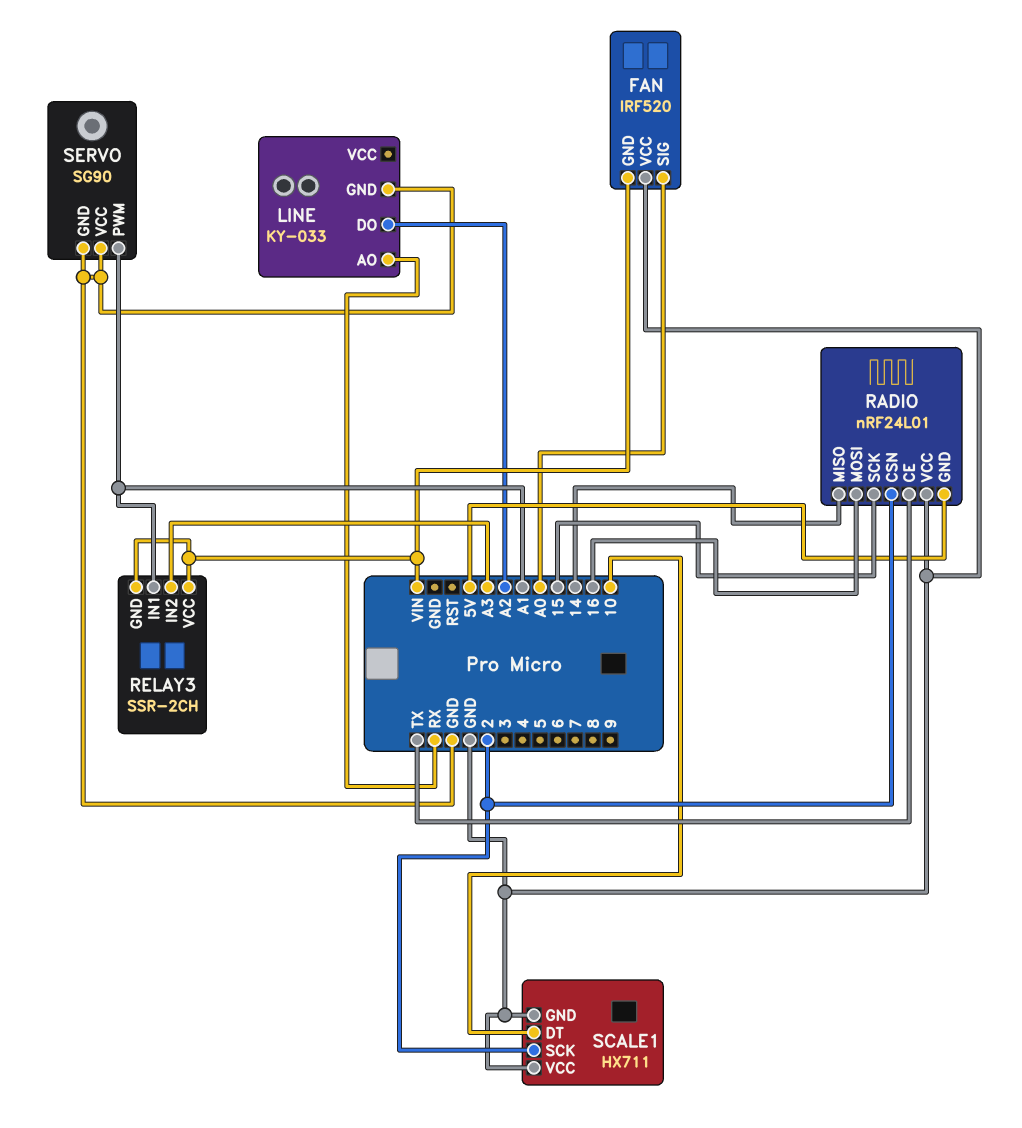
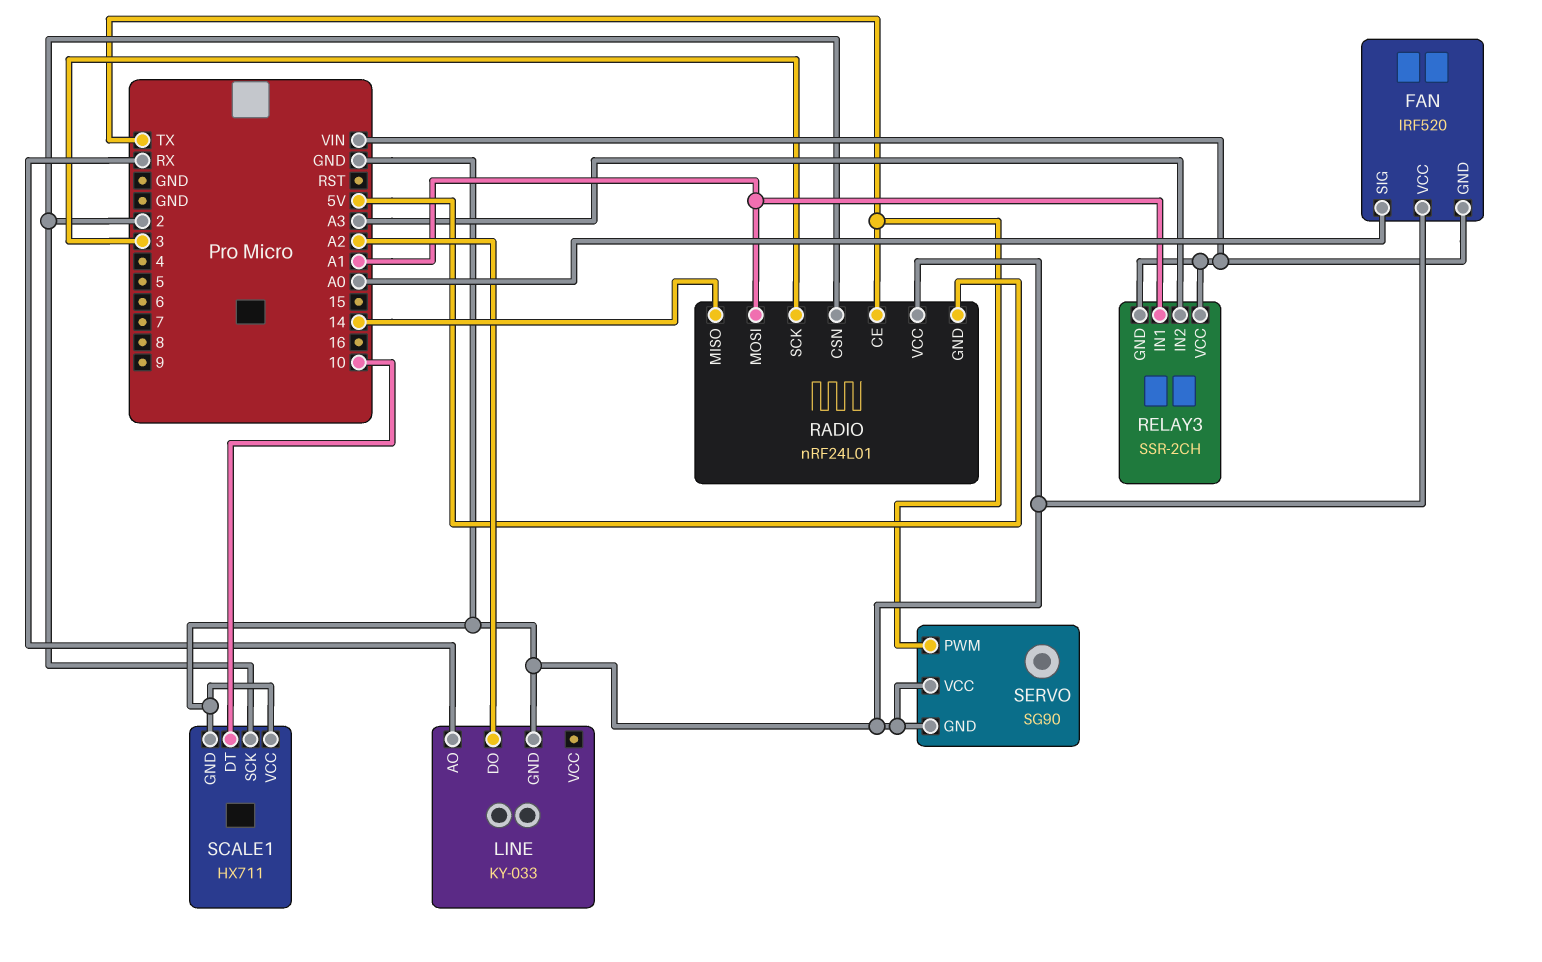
RADIO pin MOSI: 16 -> A1
RADIO pin SCK: 15 -> 3
SERVO pin PWM: A1 -> TX

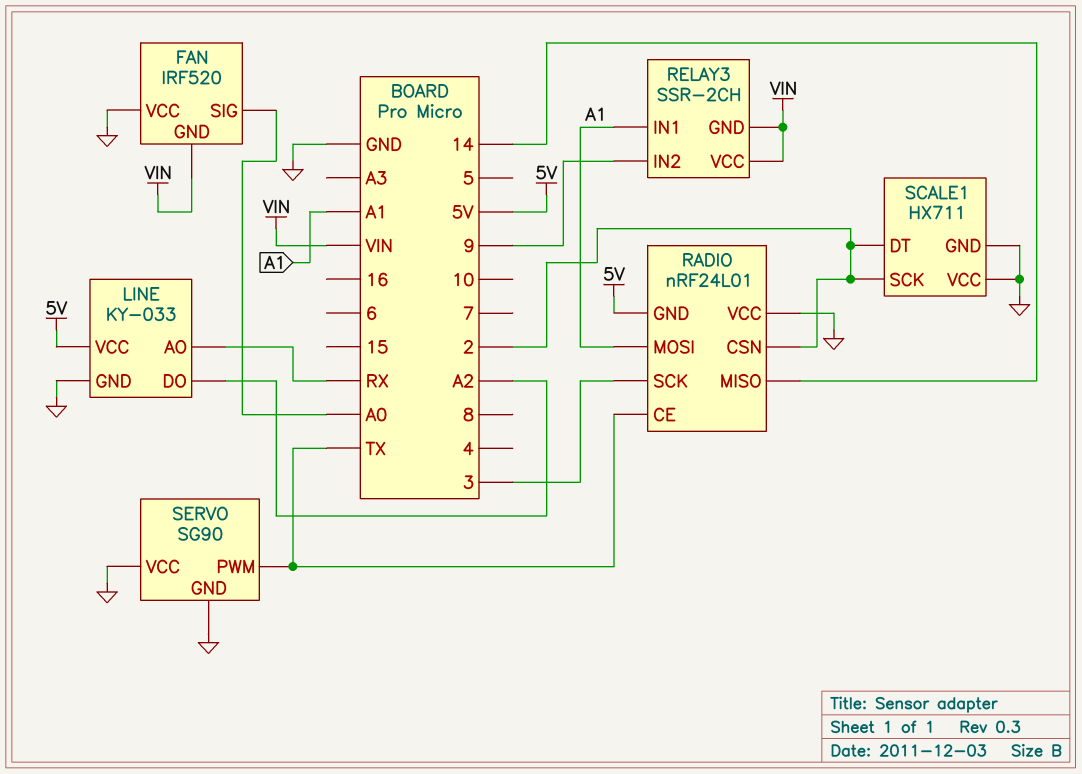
LINE pin VCC: none -> 5V
RELAY3 pin IN2: A3 -> 9
SCALE1 pin DT: 10 -> 2

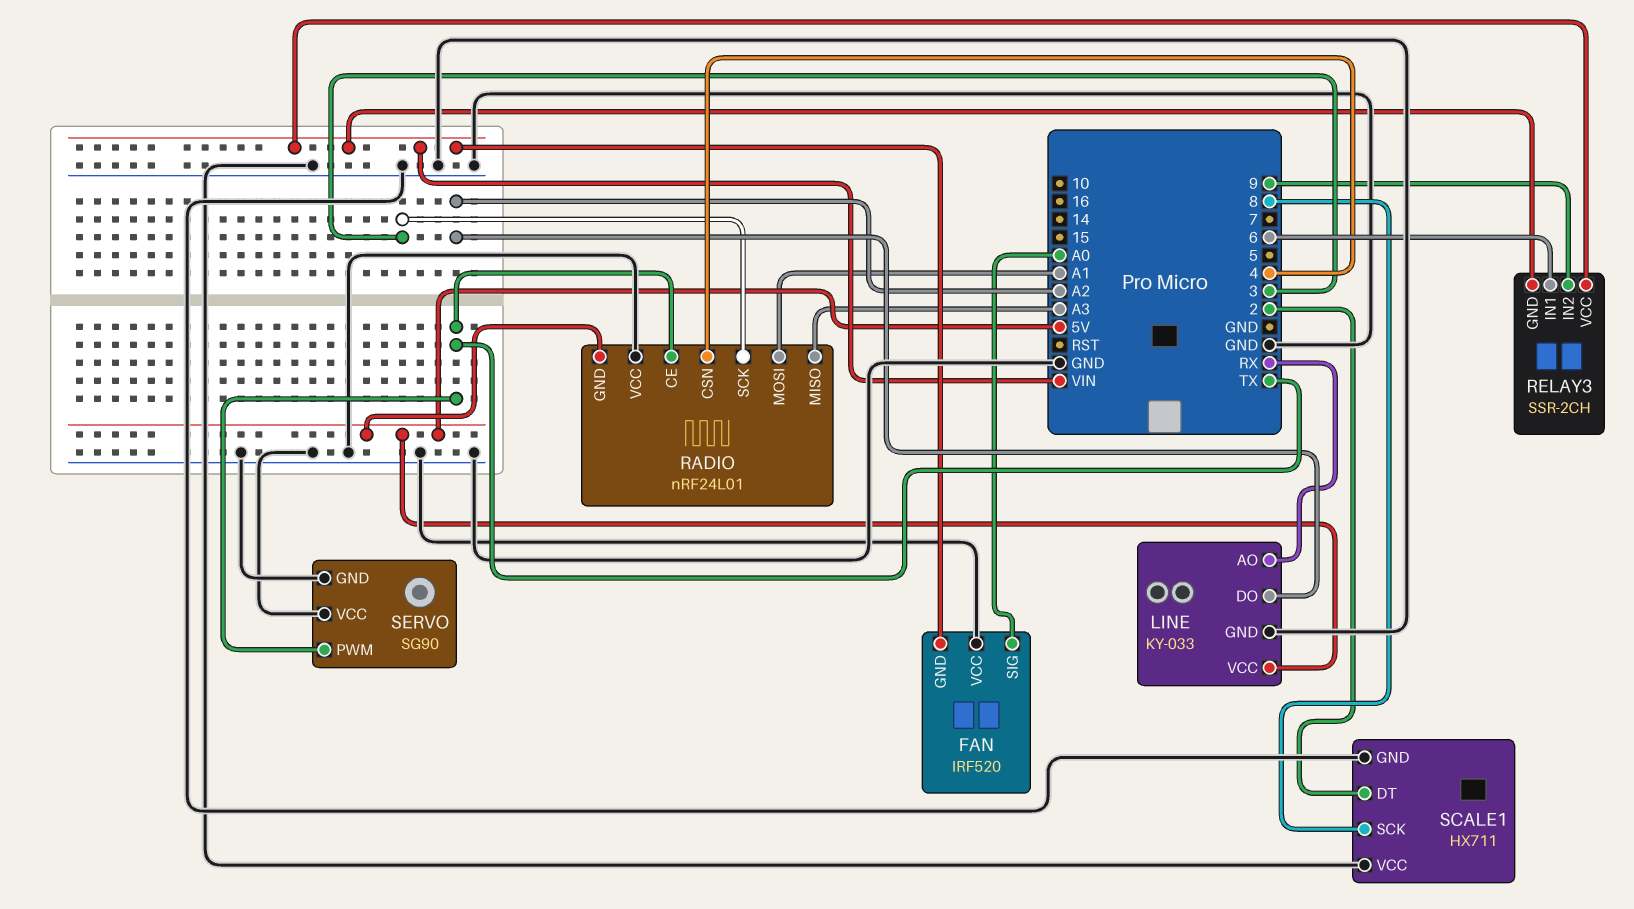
RADIO pin CSN: 2 -> 4
RADIO pin MISO: 14 -> A3
RELAY3 pin IN1: A1 -> 6
SCALE1 pin SCK: 2 -> 8

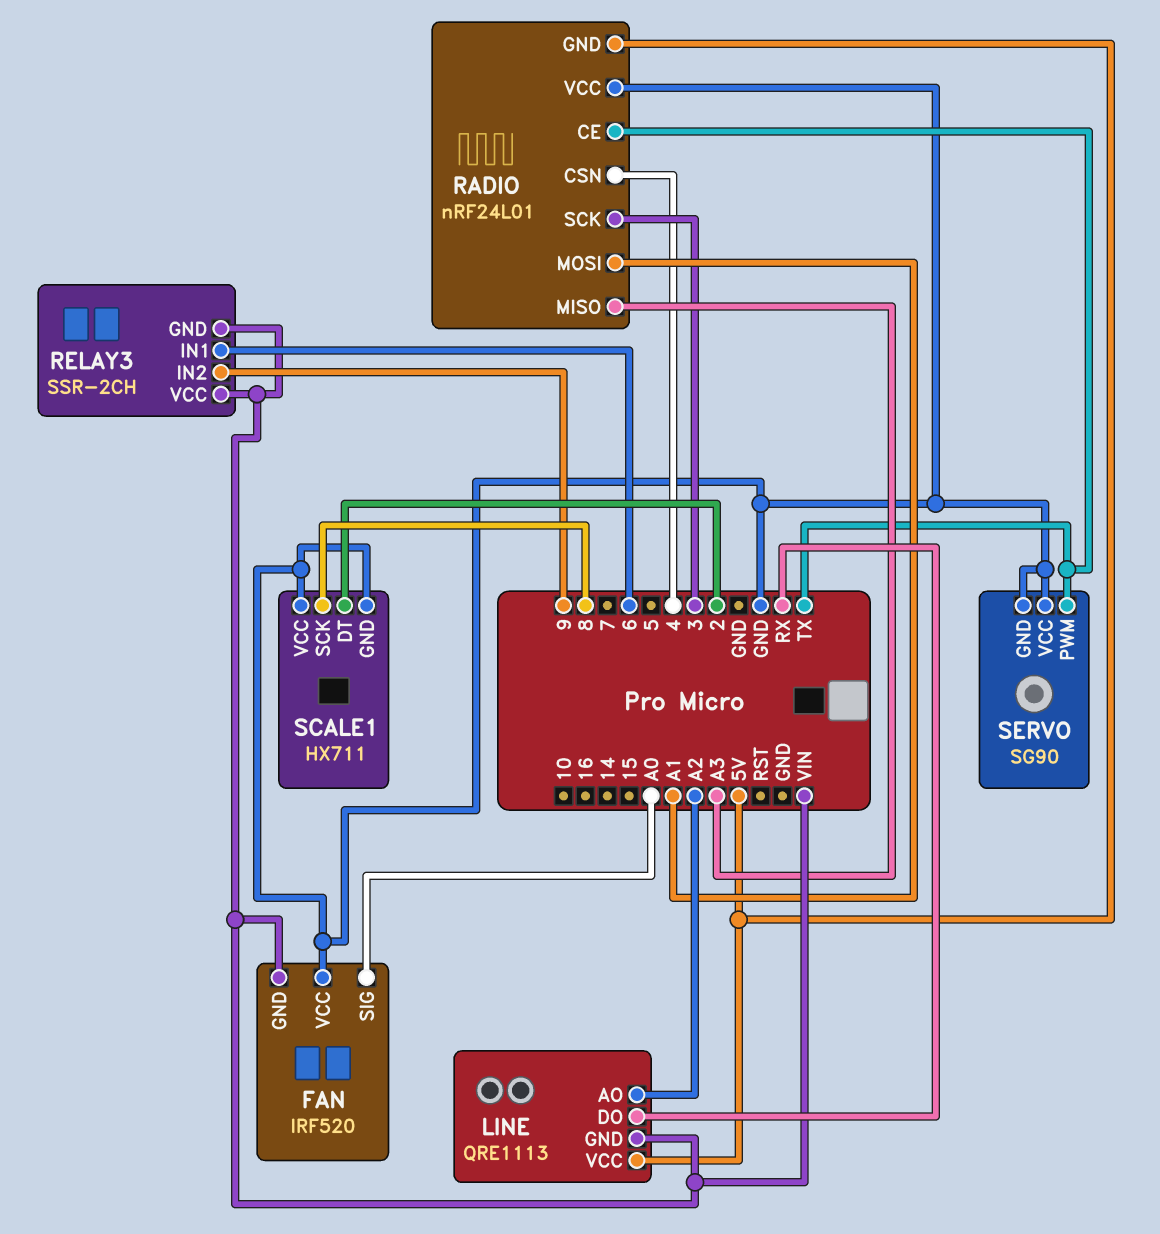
LINE: KY-033 -> QRE1113
LINE pin AO: RX -> A2
LINE pin DO: A2 -> RX
LINE pin GND: GND -> VIN

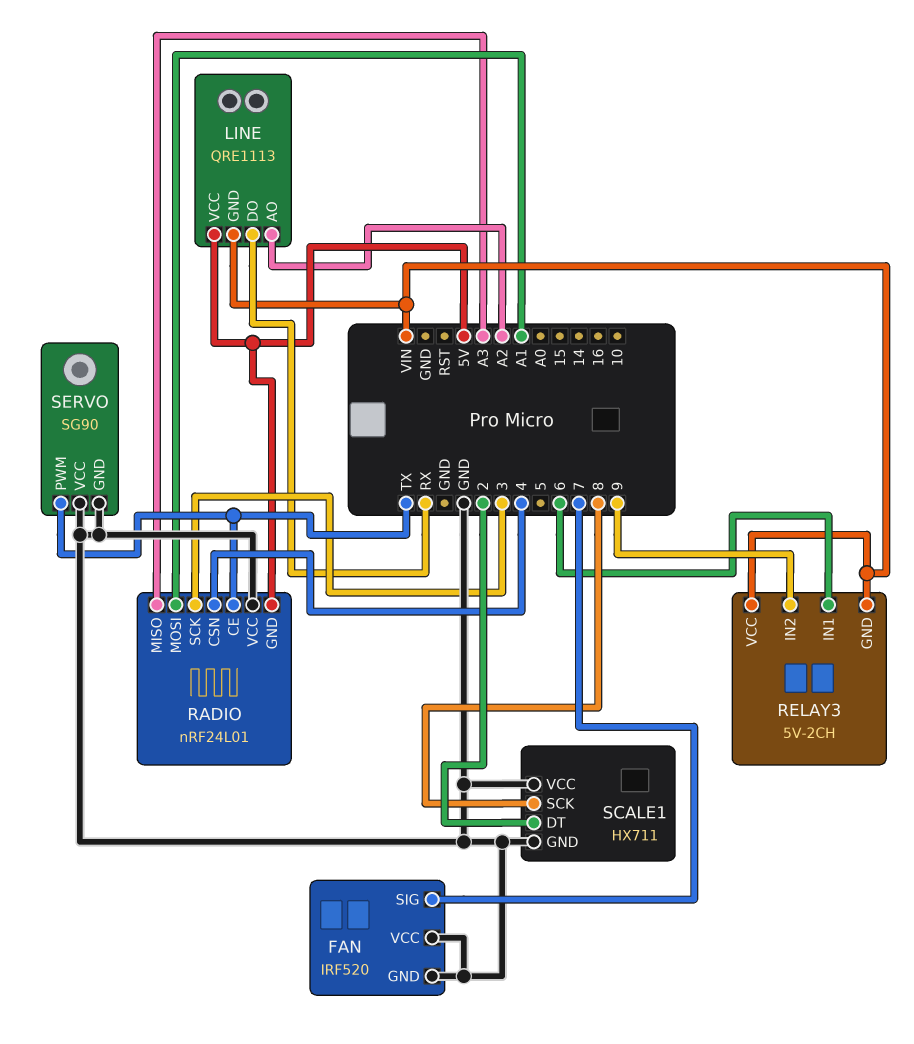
FAN pin GND: VIN -> GND
FAN pin SIG: A0 -> 7
RELAY3: SSR-2CH -> 5V-2CH

